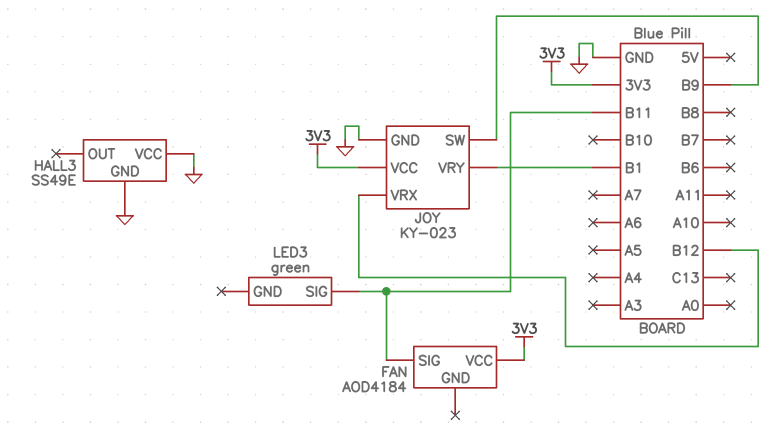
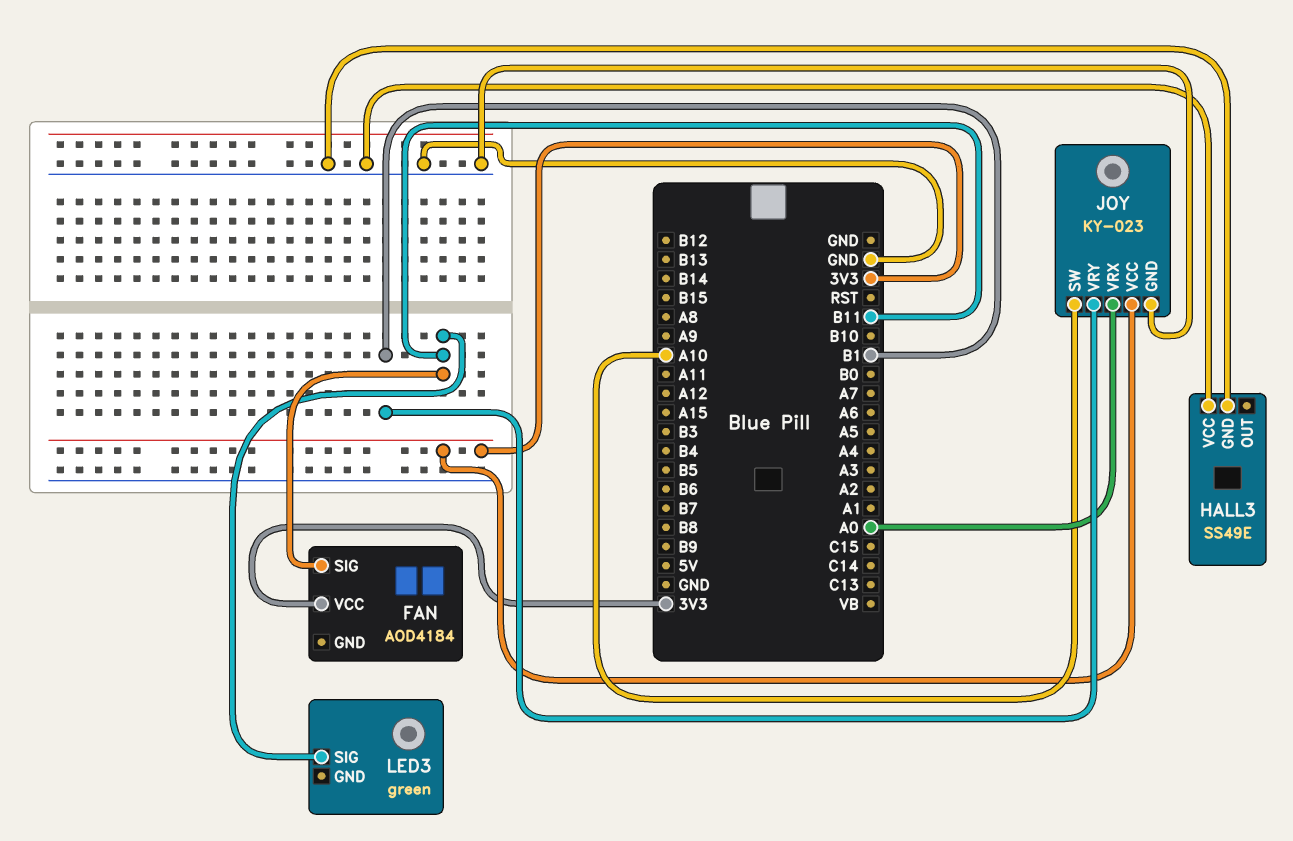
JOY pin SW: B9 -> A10
JOY pin VRX: B12 -> A0

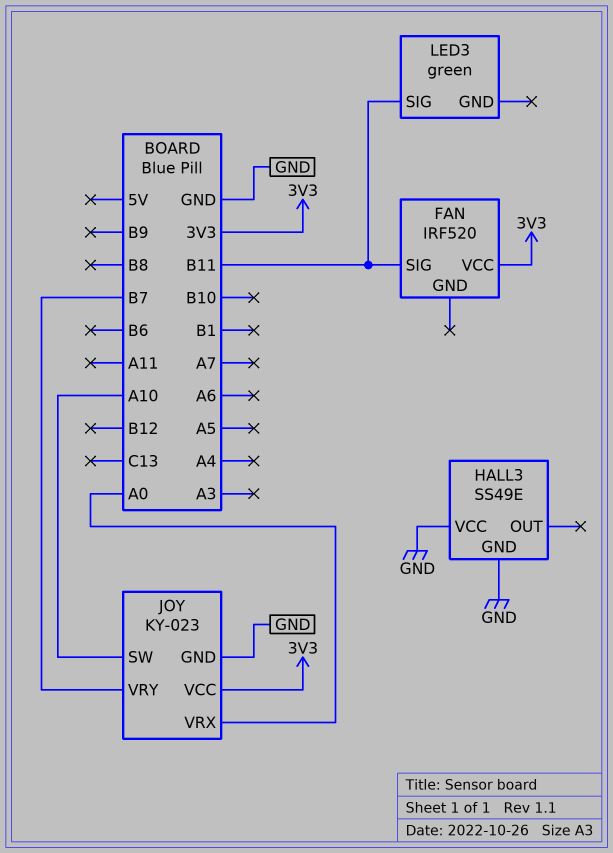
FAN: AOD4184 -> IRF520
JOY pin VRY: B1 -> B7

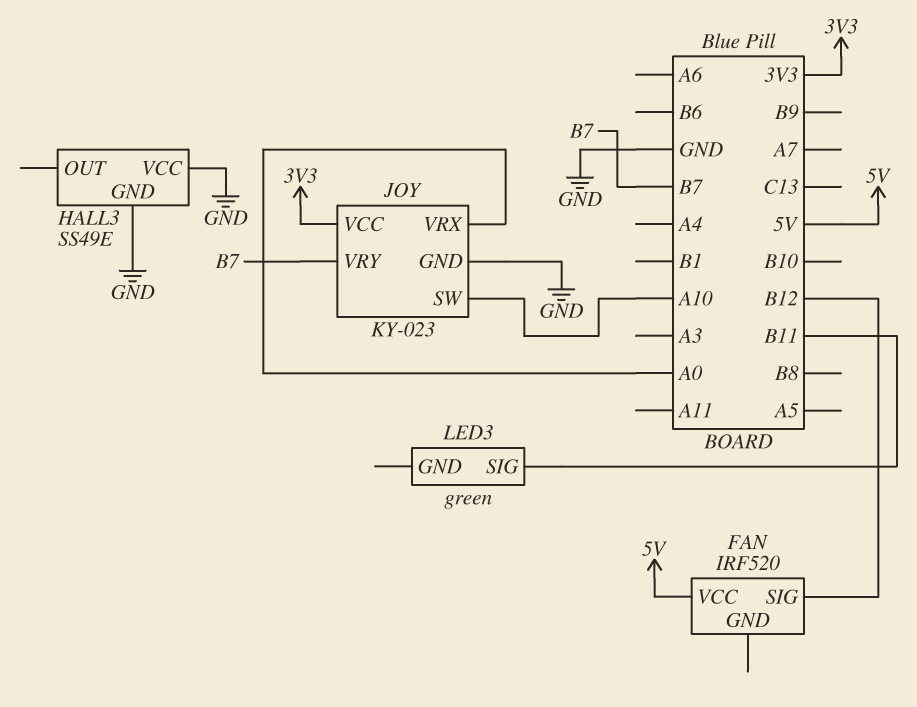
FAN pin SIG: B11 -> B12
FAN pin VCC: 3V3 -> 5V

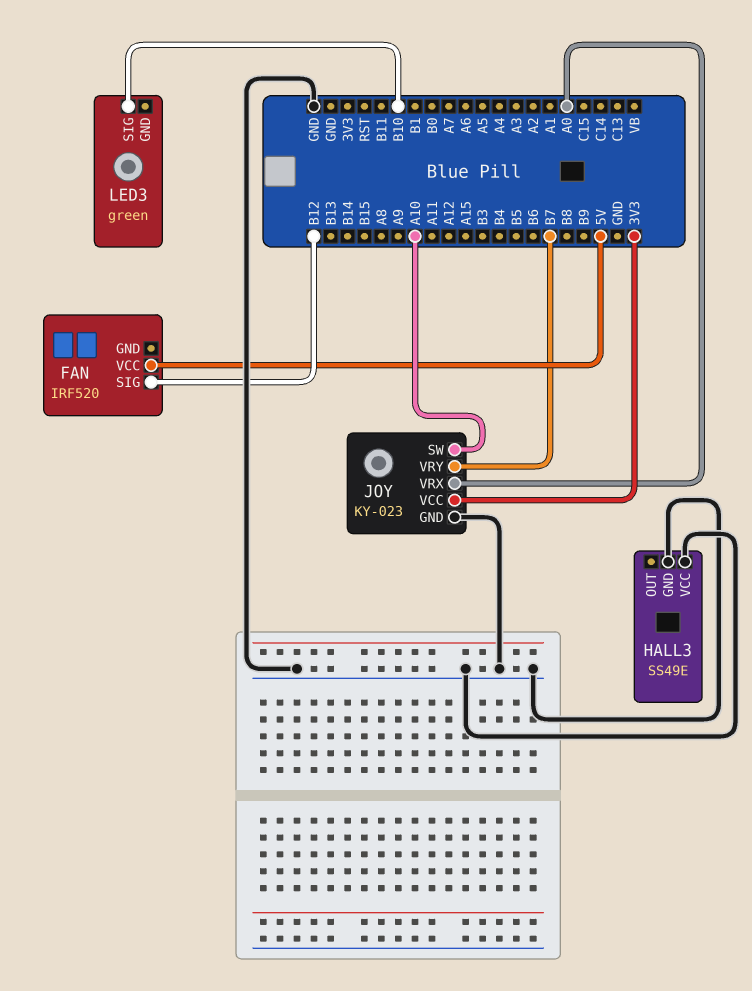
LED3 pin SIG: B11 -> B10

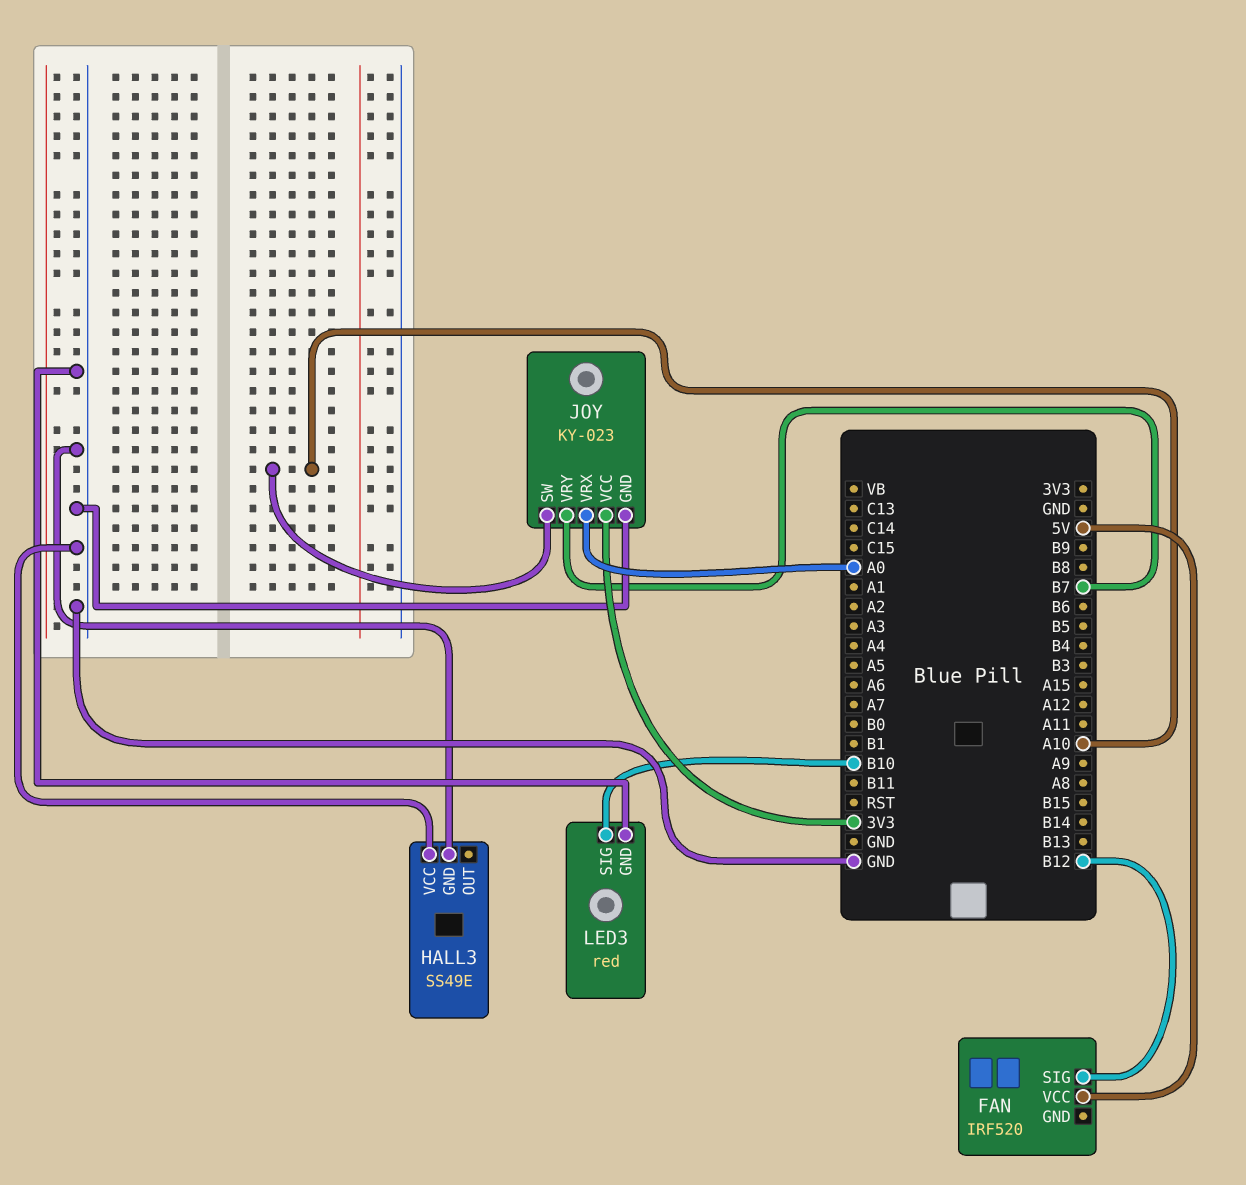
LED3: green -> red
LED3 pin GND: none -> GND

